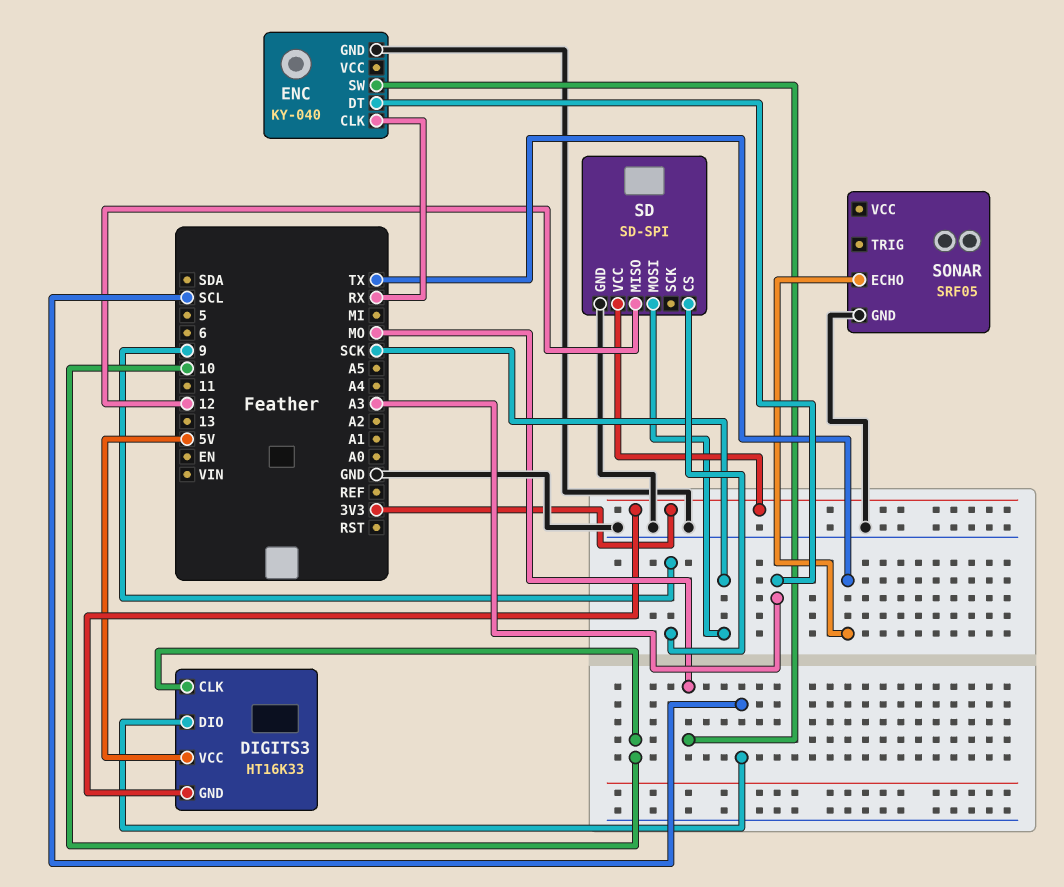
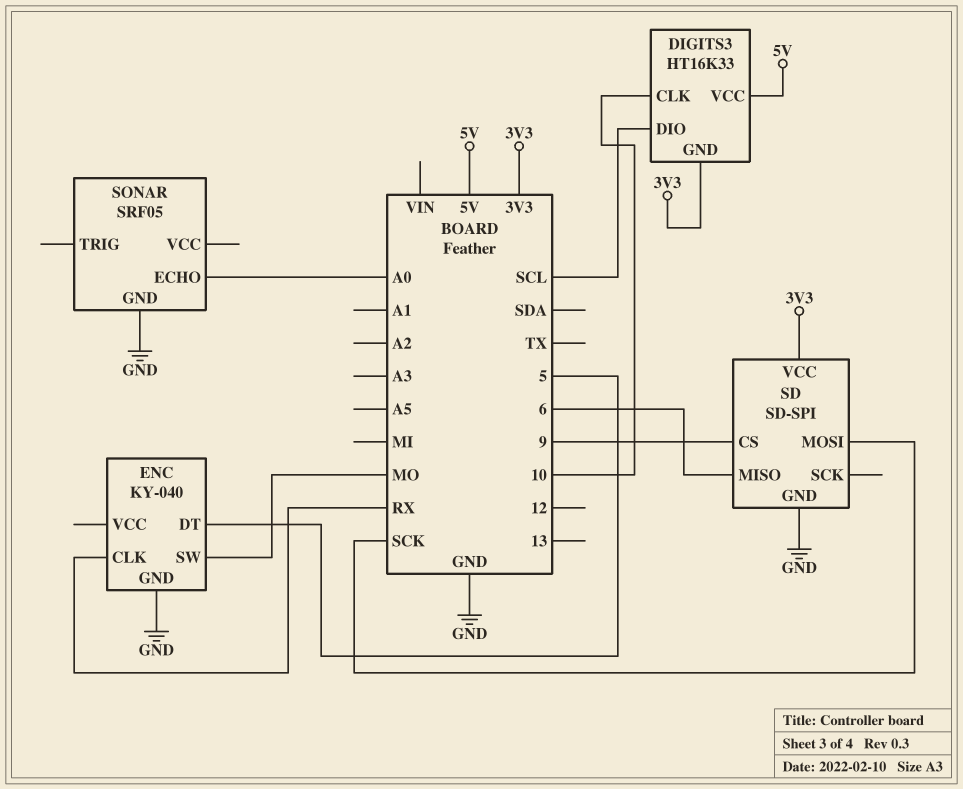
ENC pin DT: A3 -> 5
SD pin MISO: 12 -> 6
SONAR pin ECHO: TX -> A0

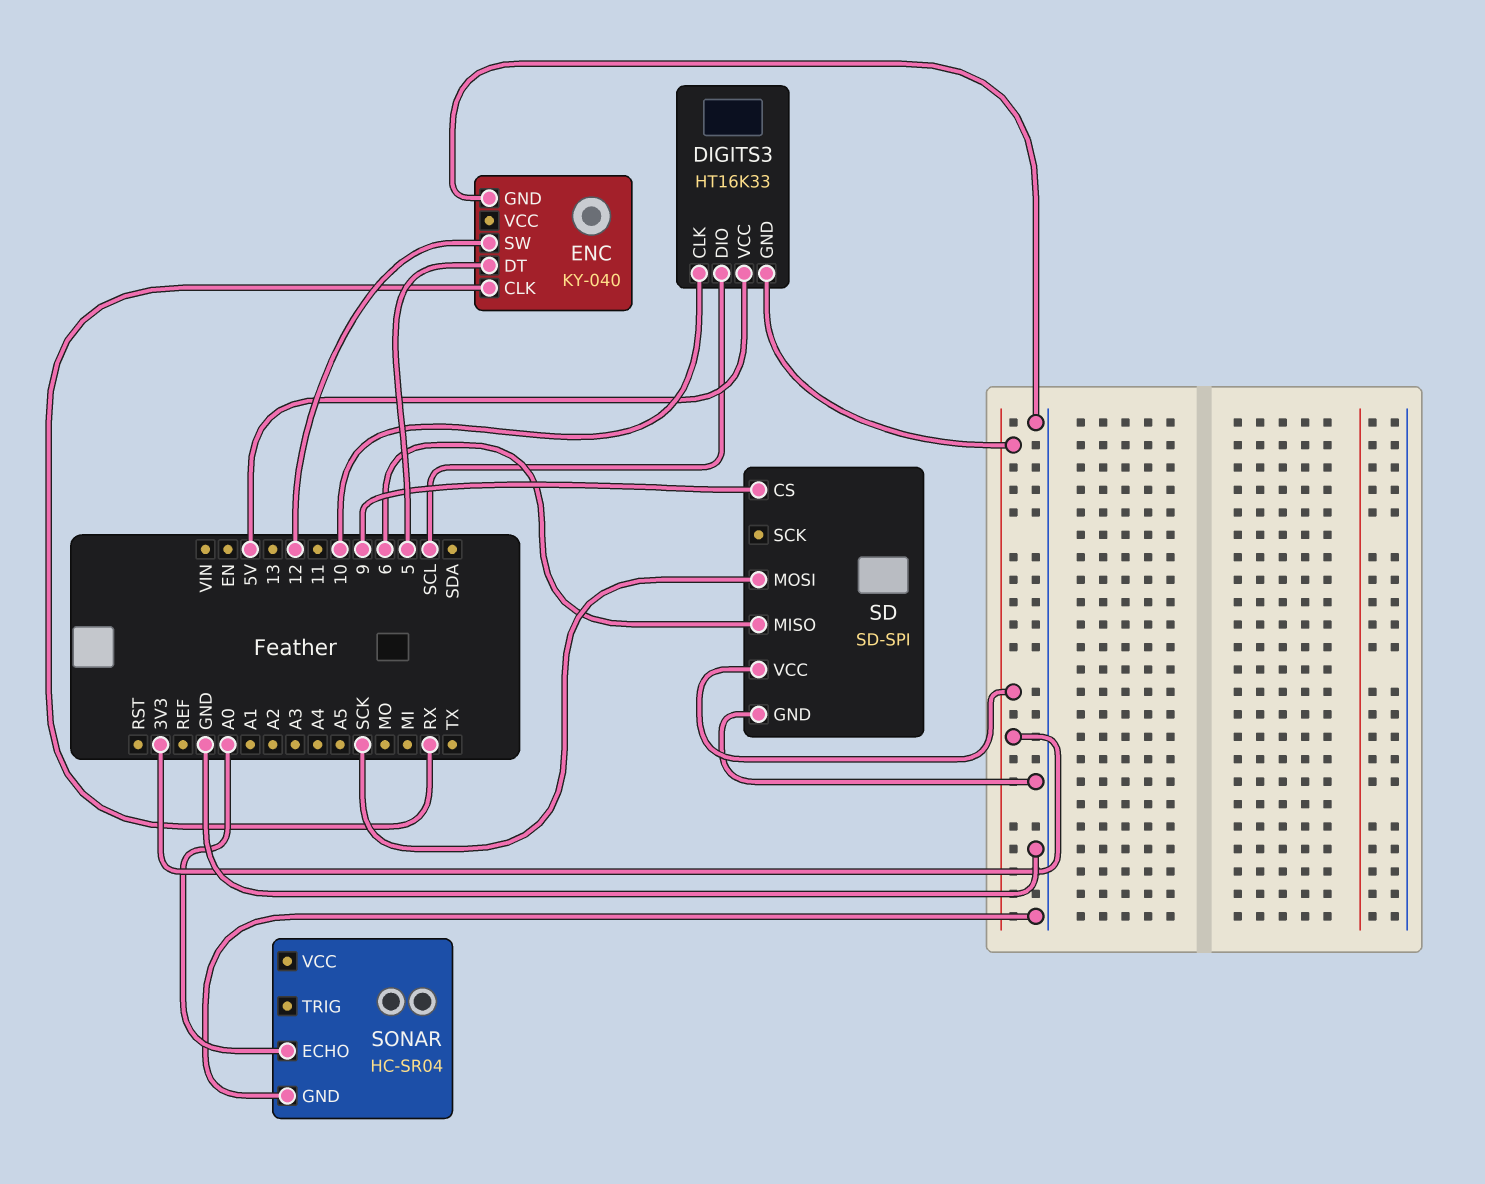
ENC pin SW: MO -> 12
SONAR: SRF05 -> HC-SR04

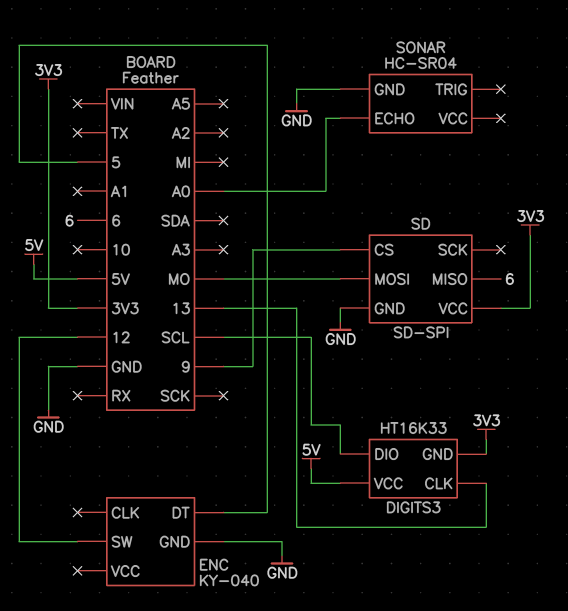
DIGITS3 pin CLK: 10 -> 13
ENC pin CLK: RX -> none
SD pin MOSI: SCK -> MO

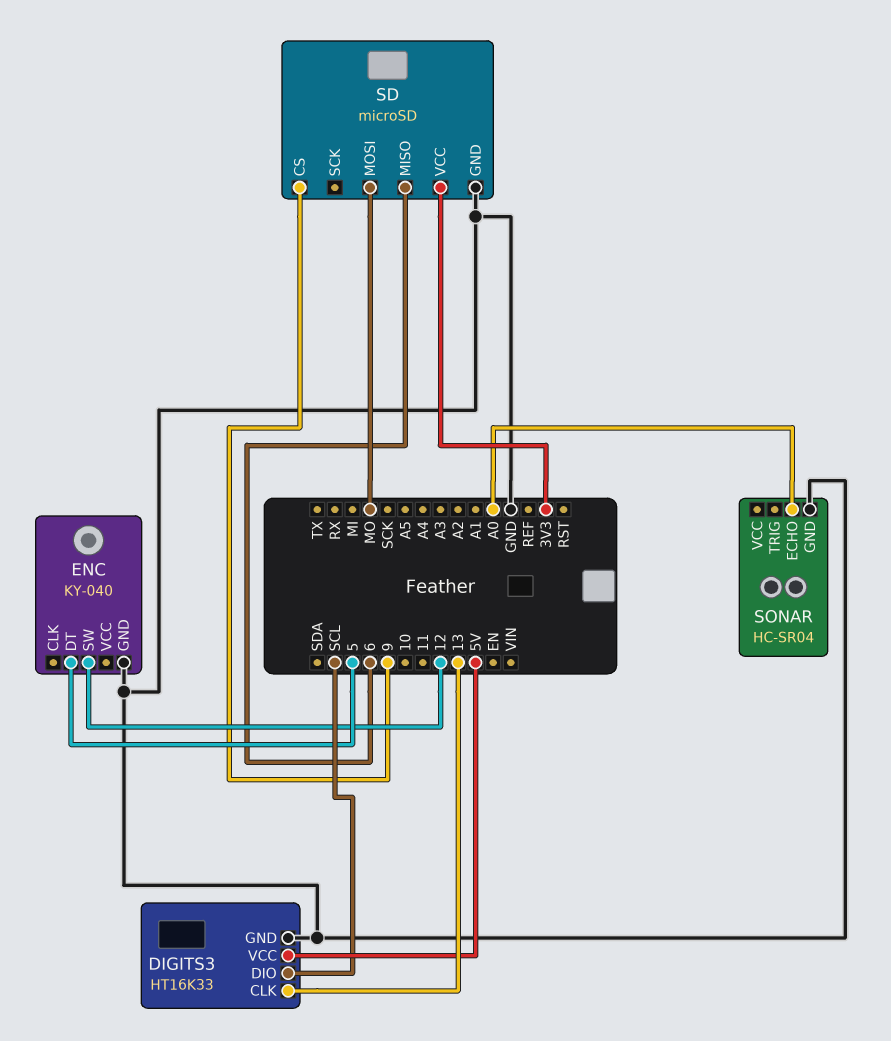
DIGITS3 pin GND: 3V3 -> GND
SD: SD-SPI -> microSD

